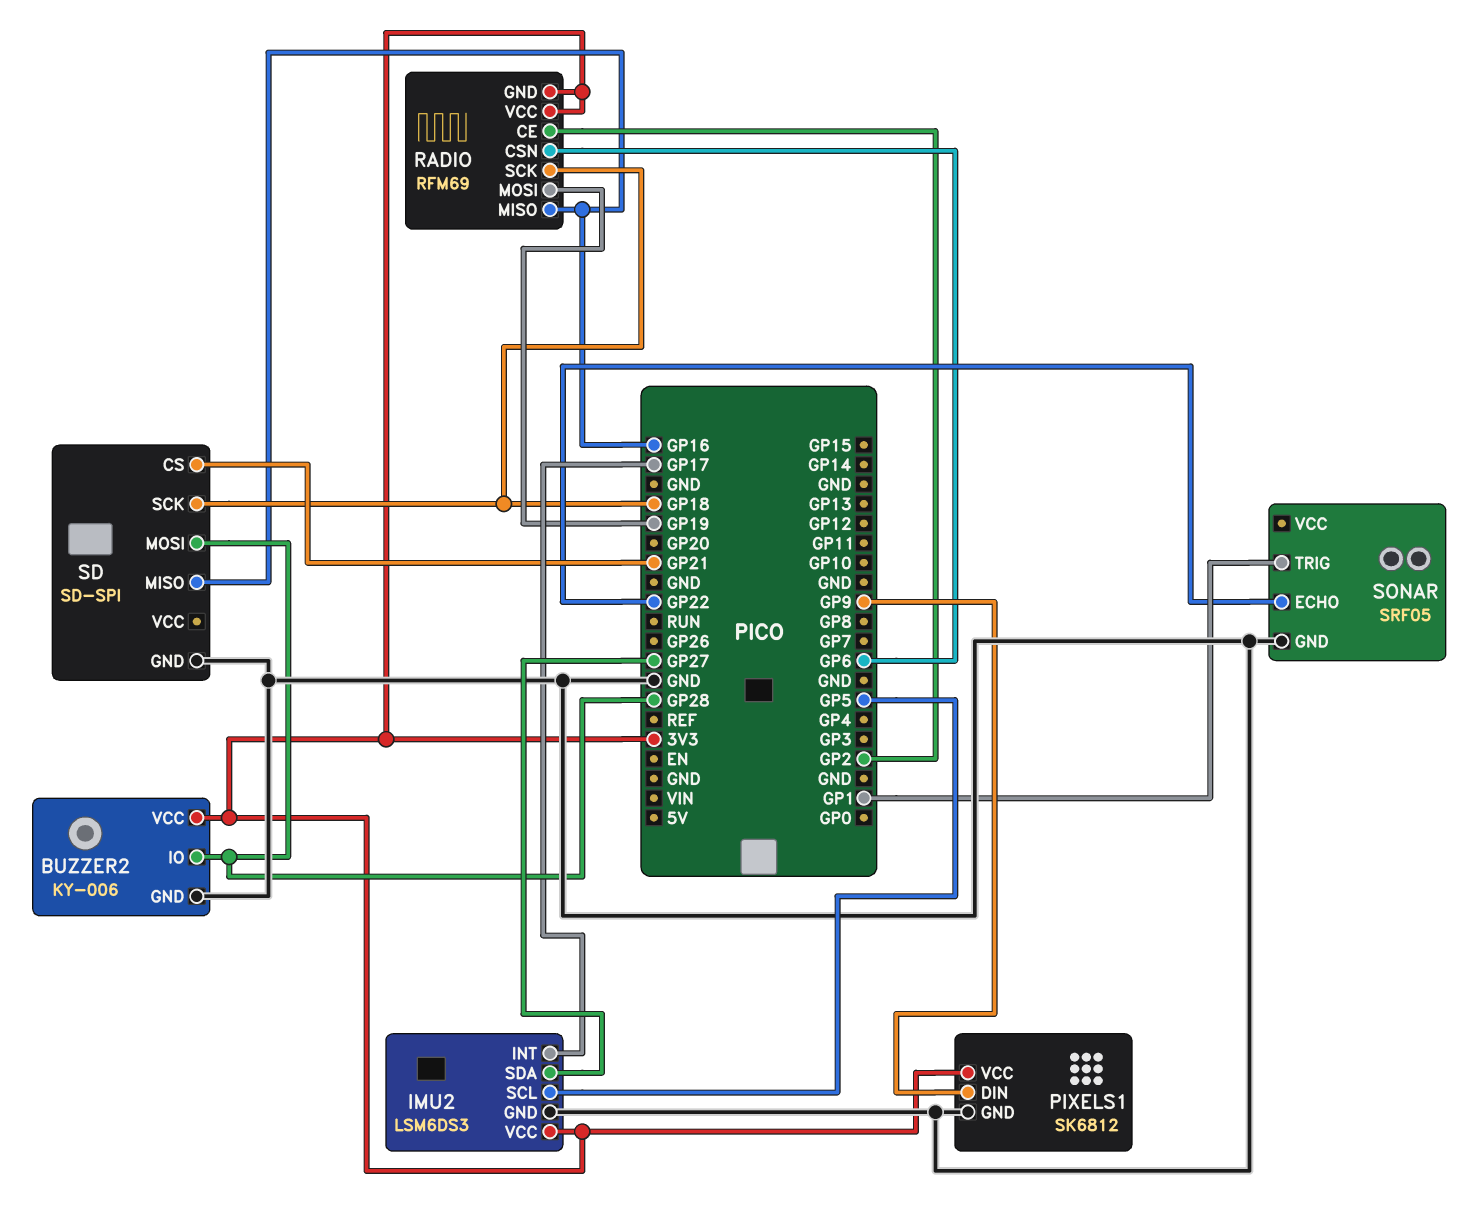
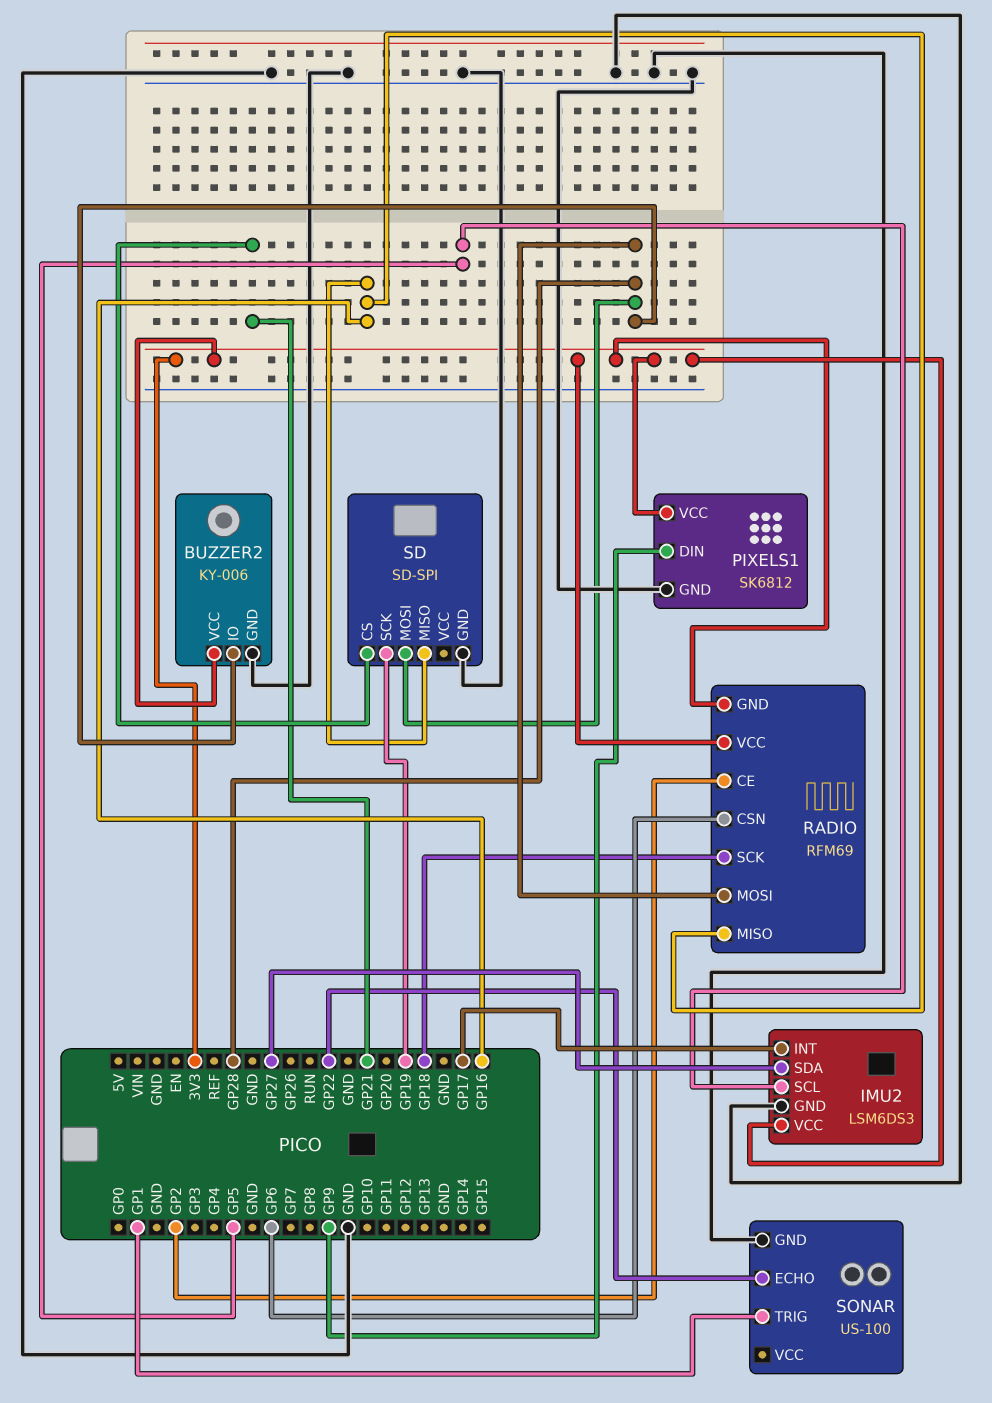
RADIO pin MOSI: GP19 -> GP28
SD pin SCK: GP18 -> GP19
SONAR: SRF05 -> US-100

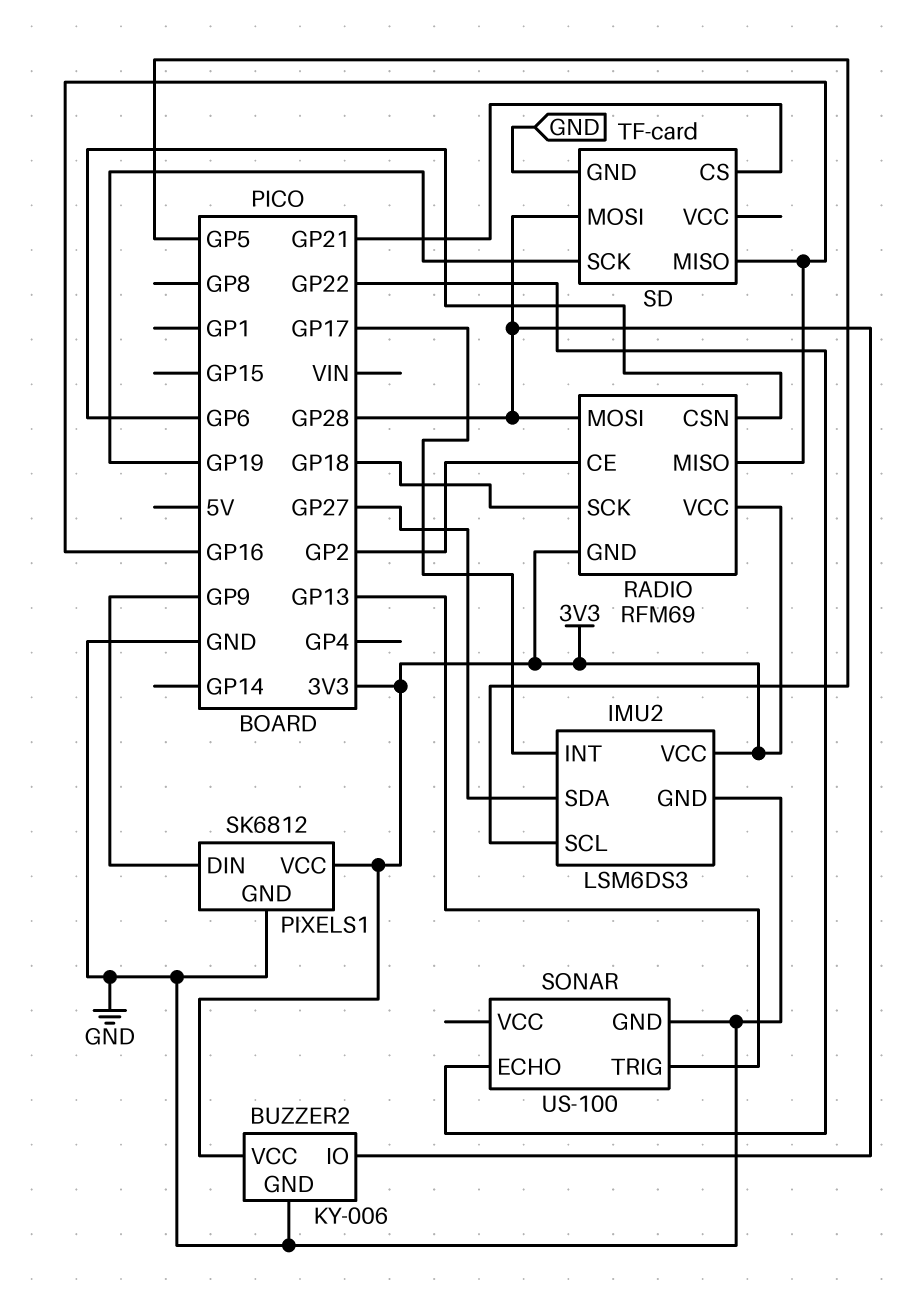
SD: SD-SPI -> TF-card
SONAR pin TRIG: GP1 -> GP13

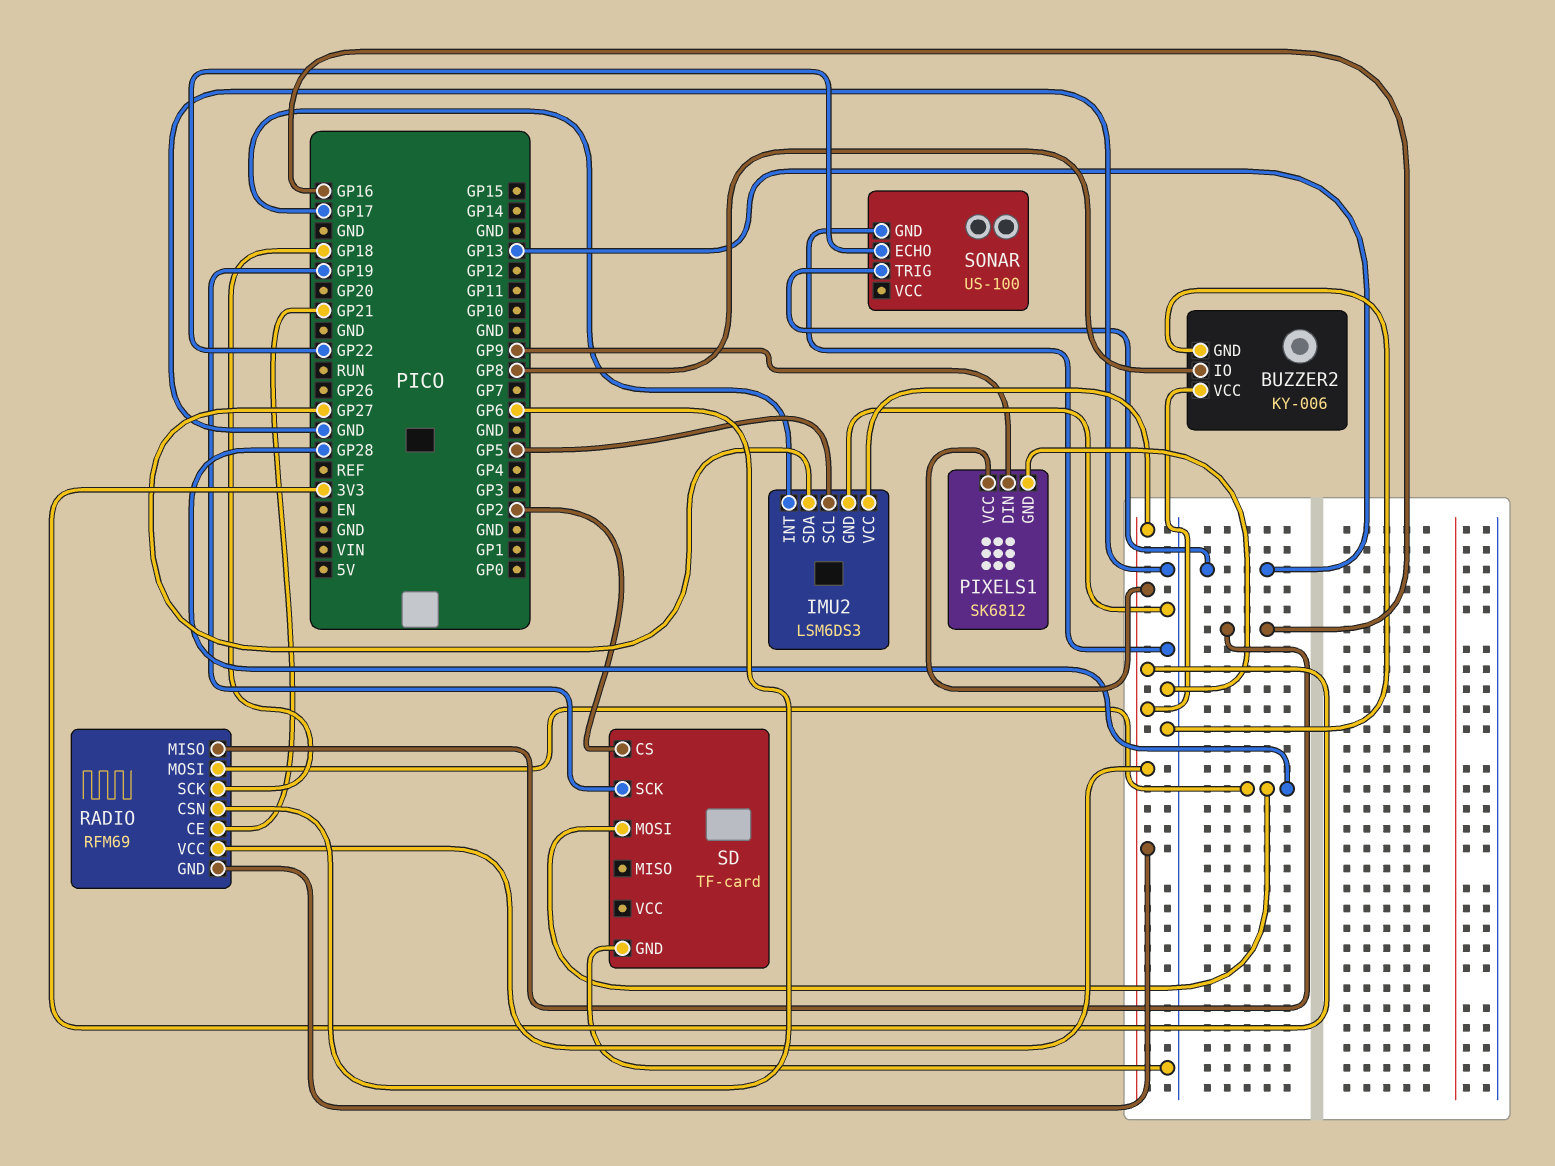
BUZZER2 pin IO: GP28 -> GP8
RADIO pin CE: GP2 -> GP21
SD pin CS: GP21 -> GP2
SD pin MISO: GP16 -> none

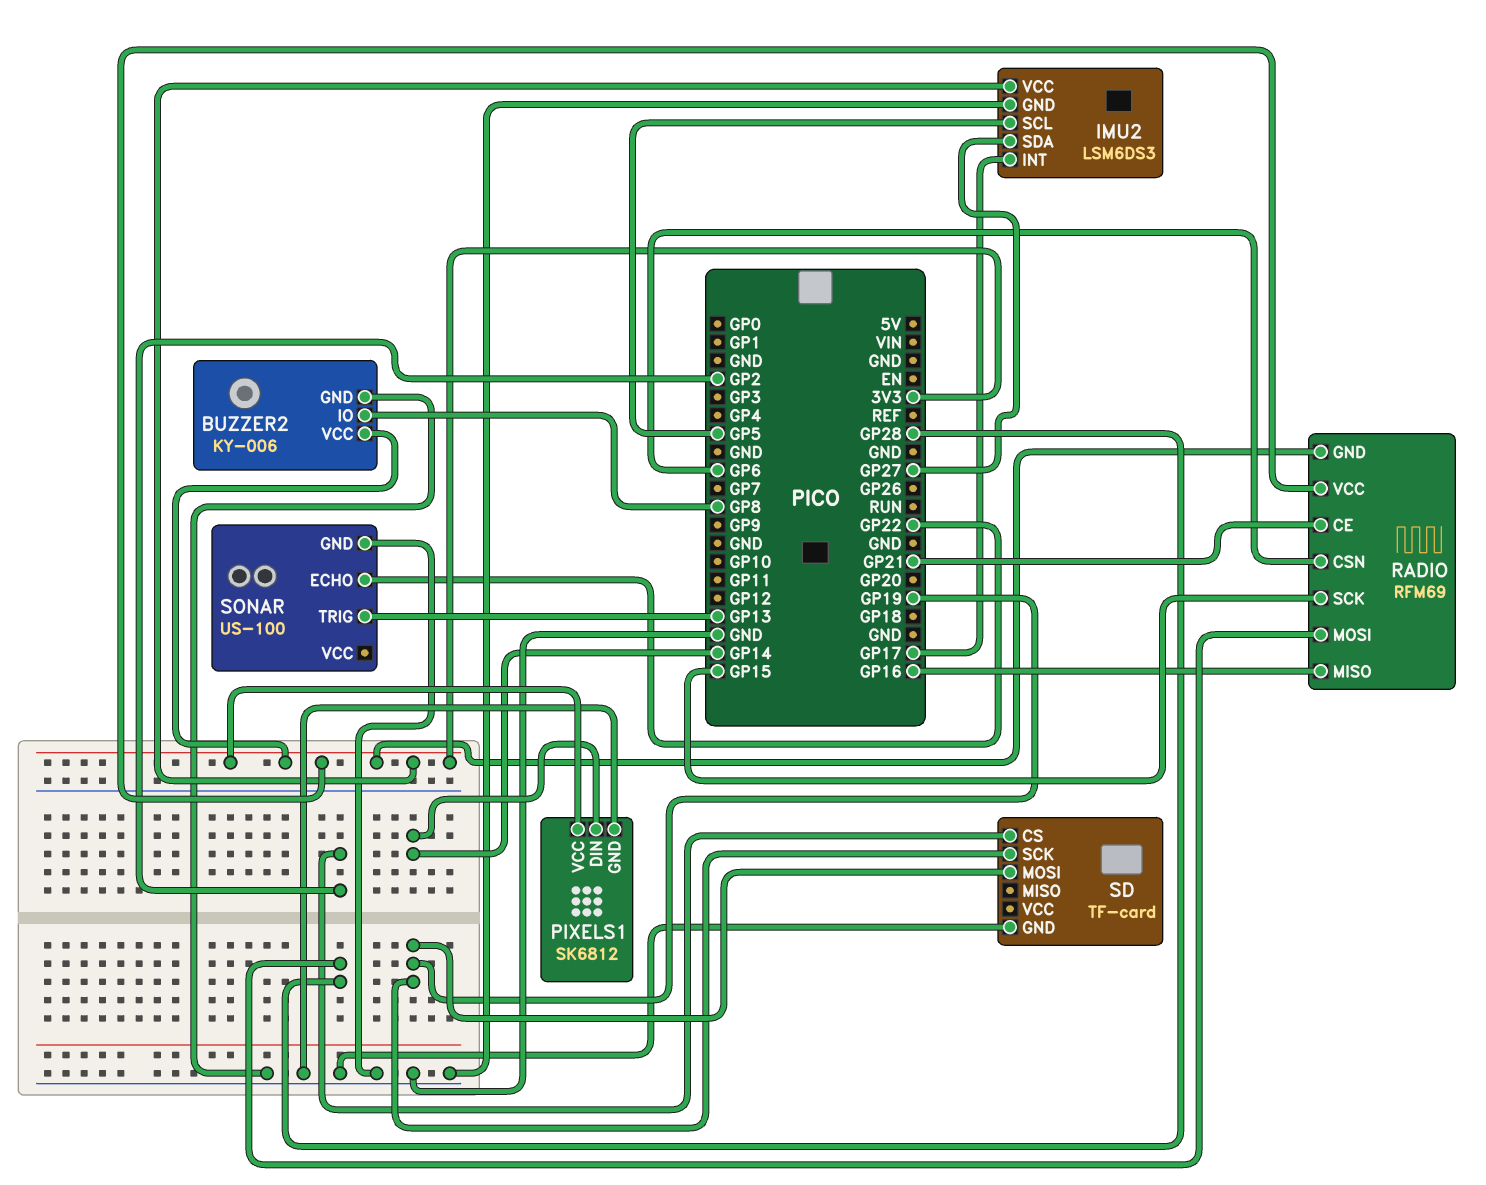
PIXELS1 pin DIN: GP9 -> GP14
RADIO pin SCK: GP18 -> GP15
SD pin MOSI: GP28 -> GP19

